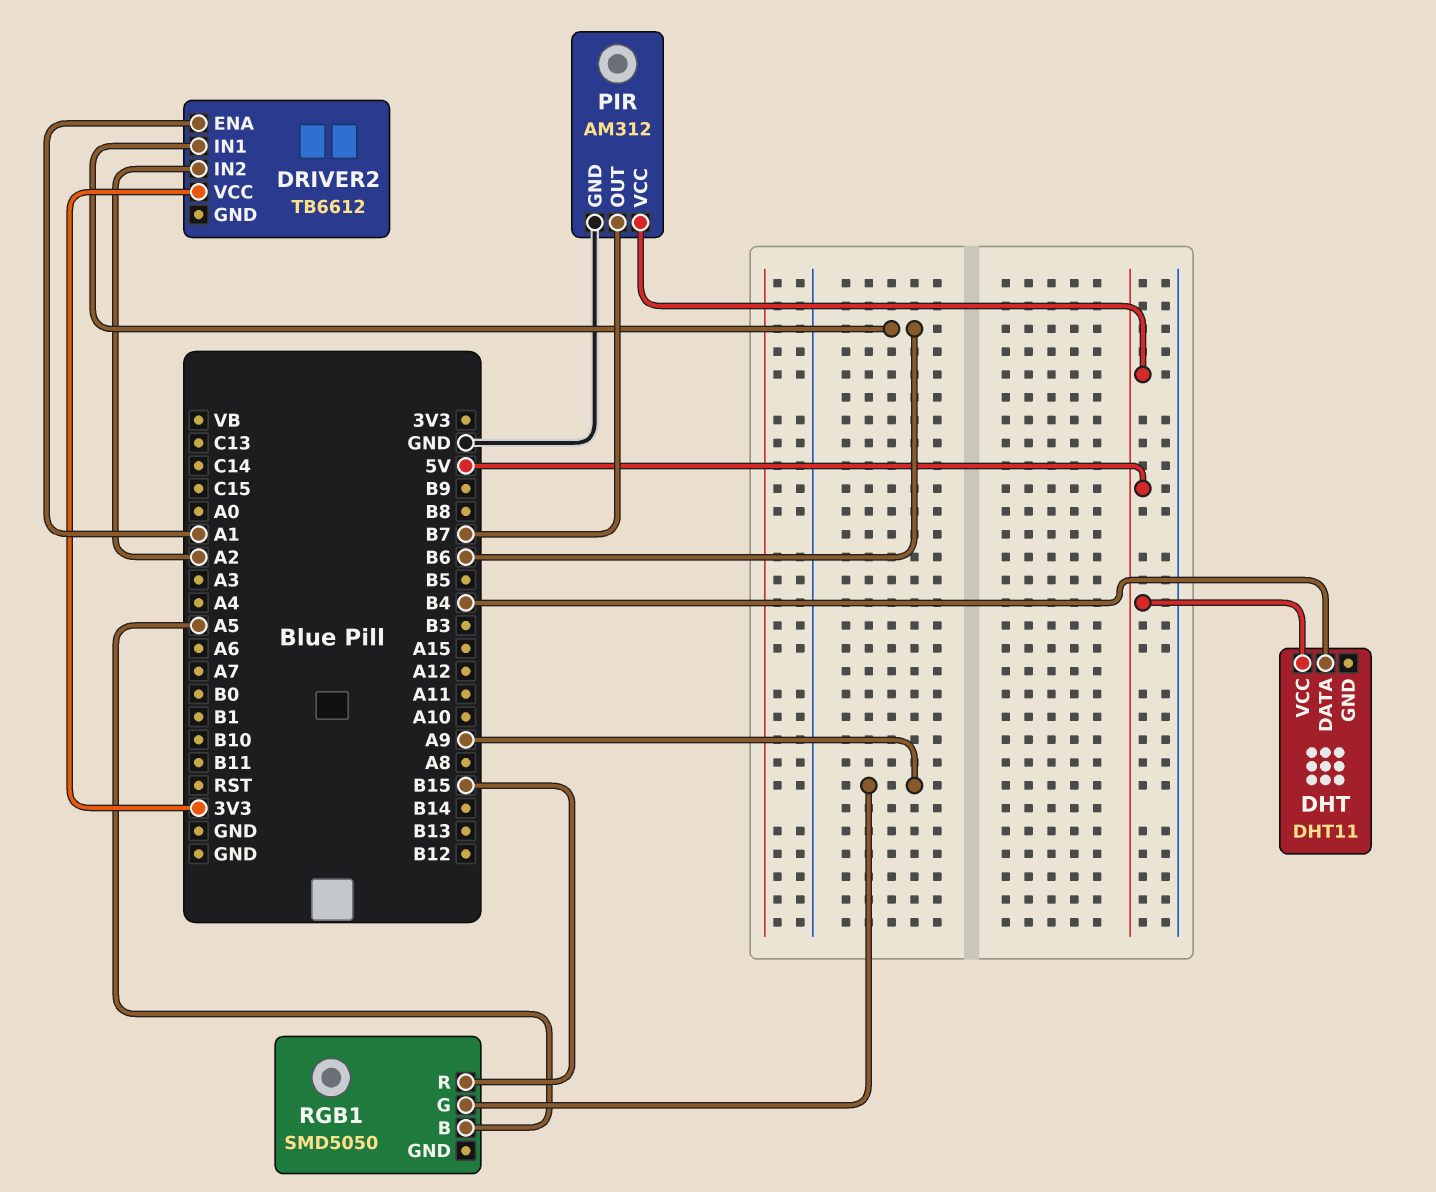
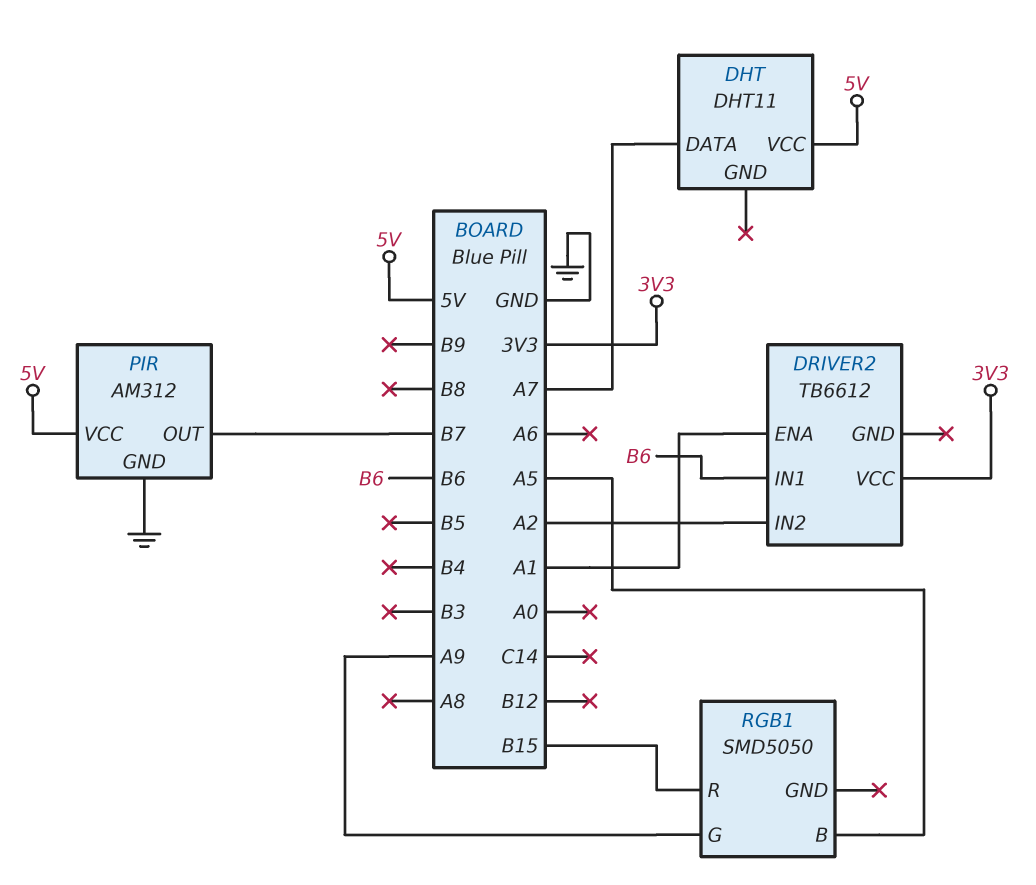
DHT pin DATA: B4 -> A7

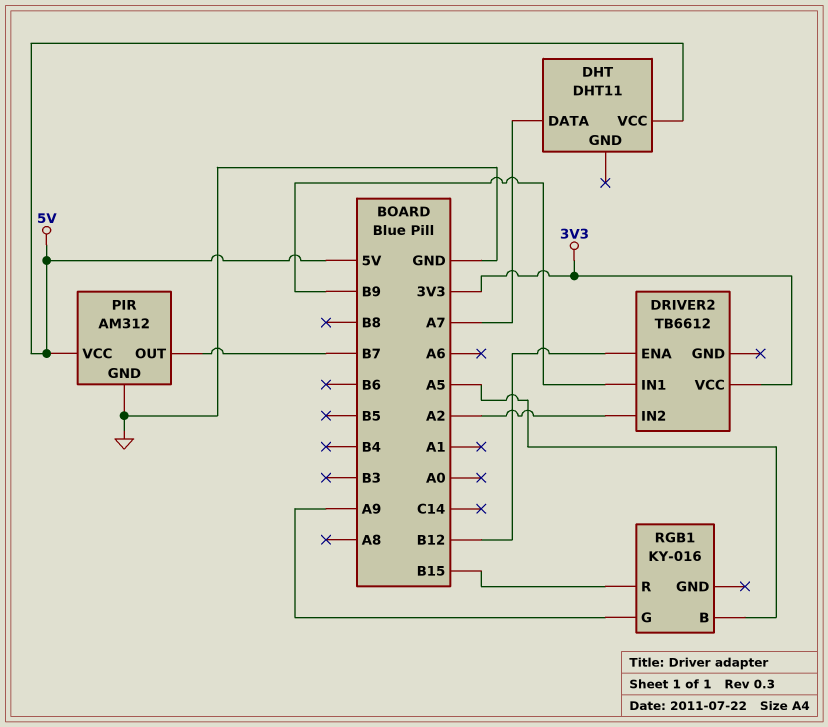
DRIVER2 pin ENA: A1 -> B12
DRIVER2 pin IN1: B6 -> B9
RGB1: SMD5050 -> KY-016

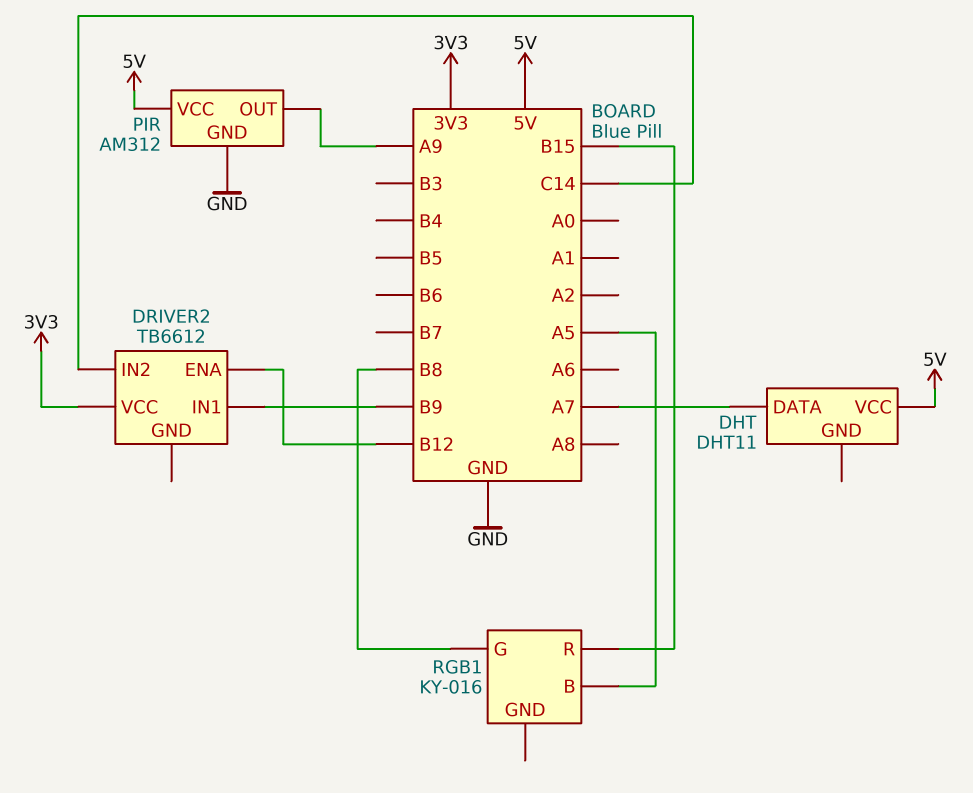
DRIVER2 pin IN2: A2 -> C14
PIR pin OUT: B7 -> A9
RGB1 pin G: A9 -> B8

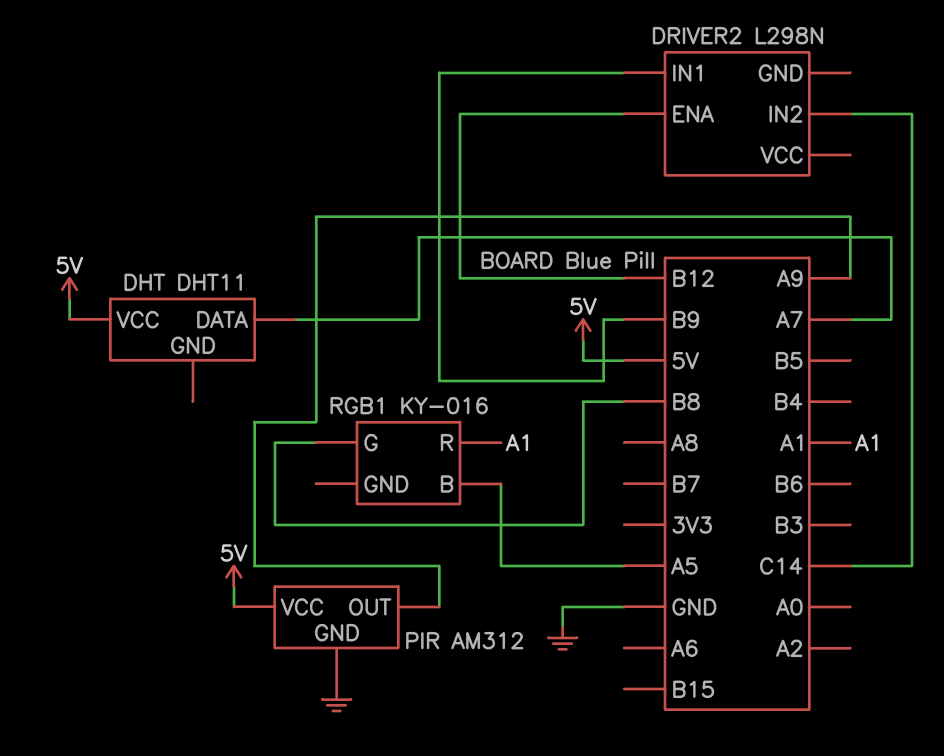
DRIVER2: TB6612 -> L298N
DRIVER2 pin VCC: 3V3 -> none
RGB1 pin R: B15 -> A1

